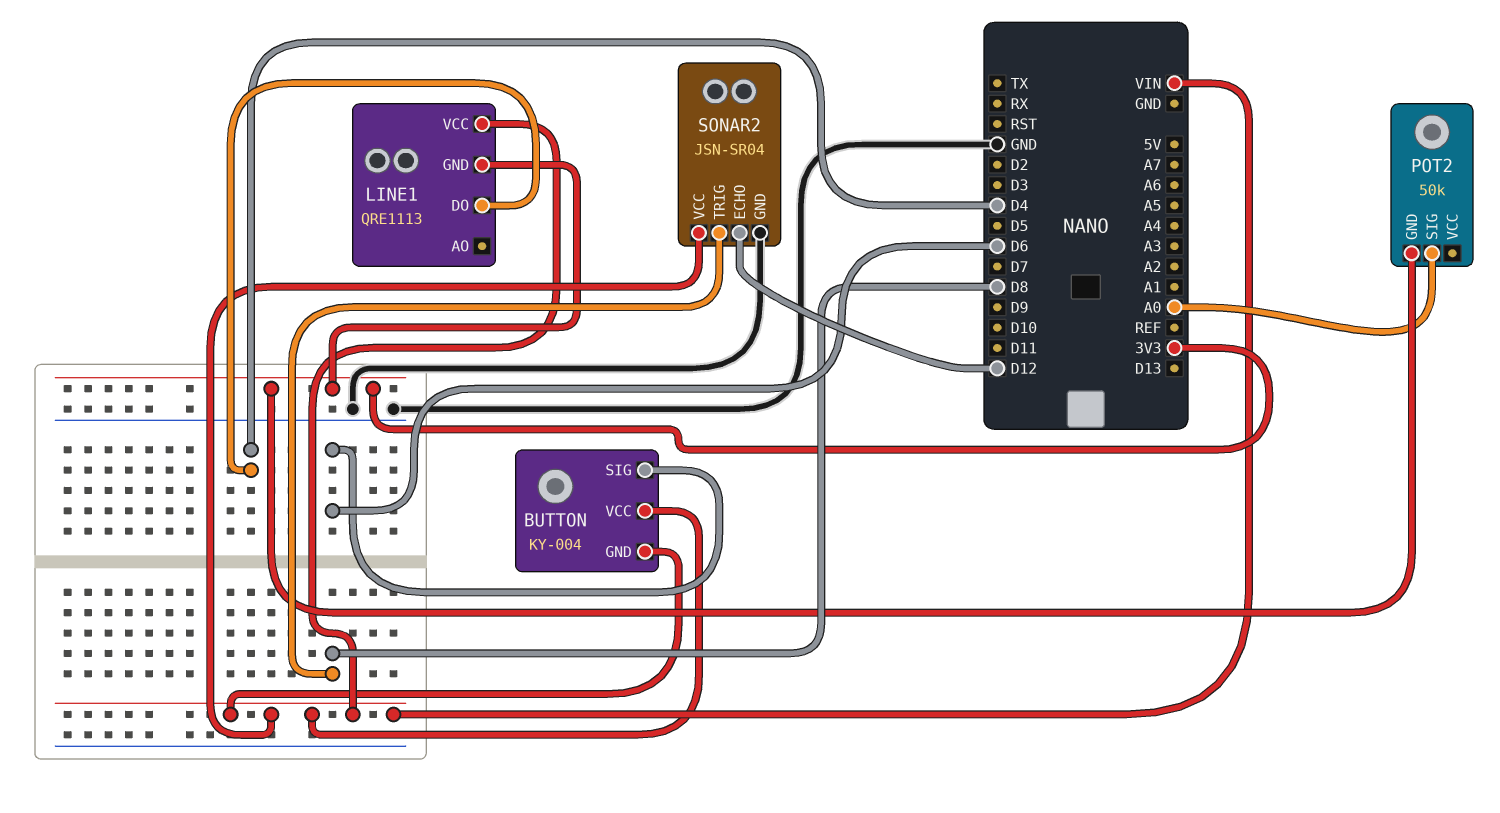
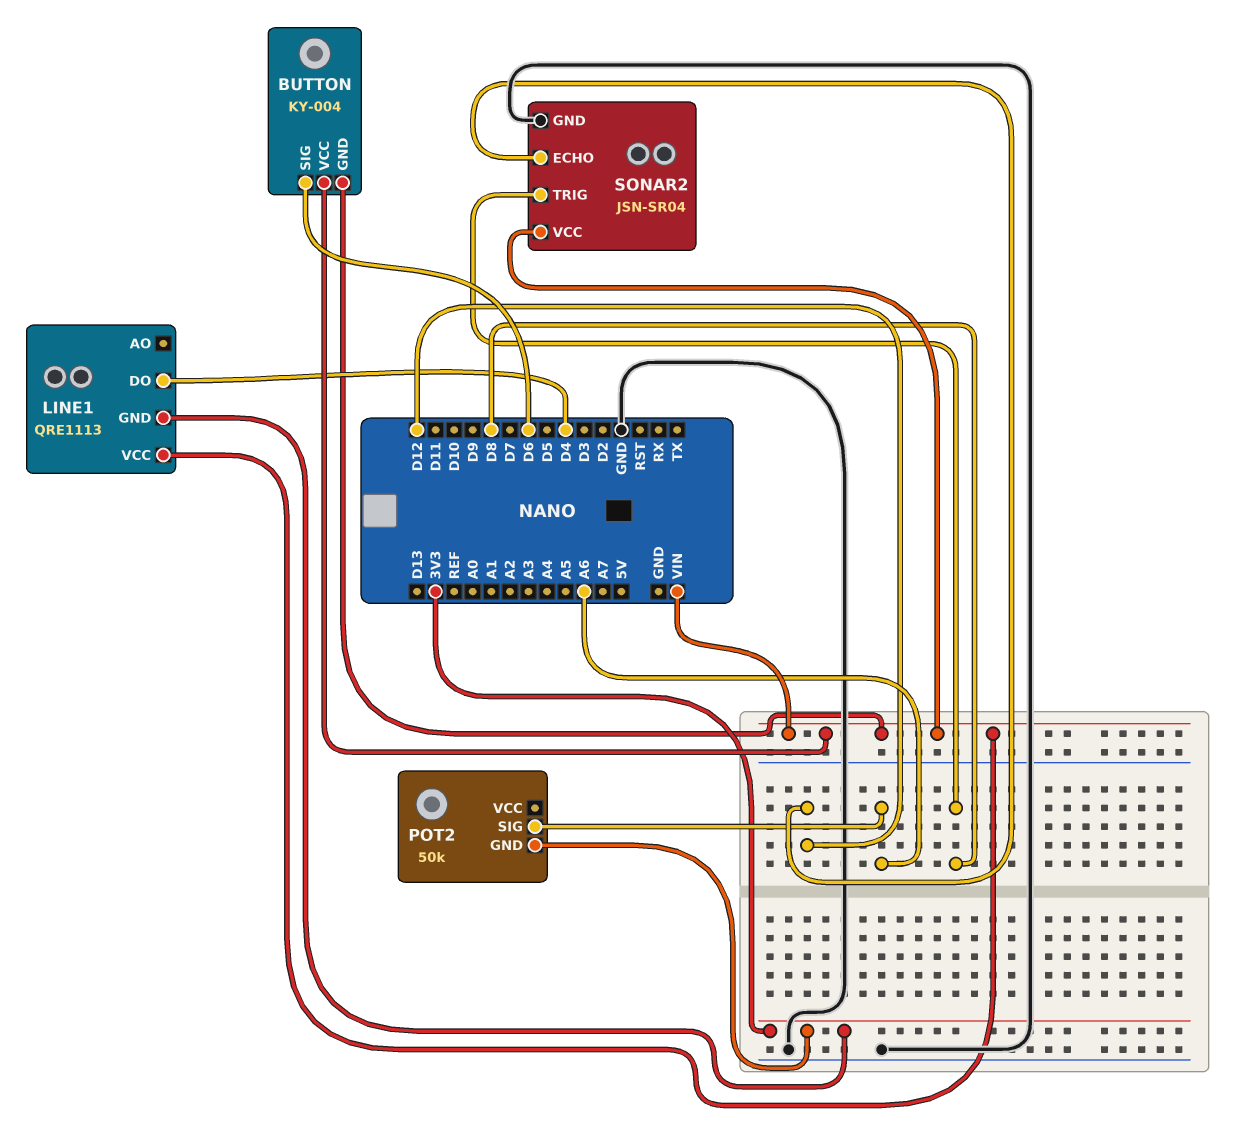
POT2 pin SIG: A0 -> A6

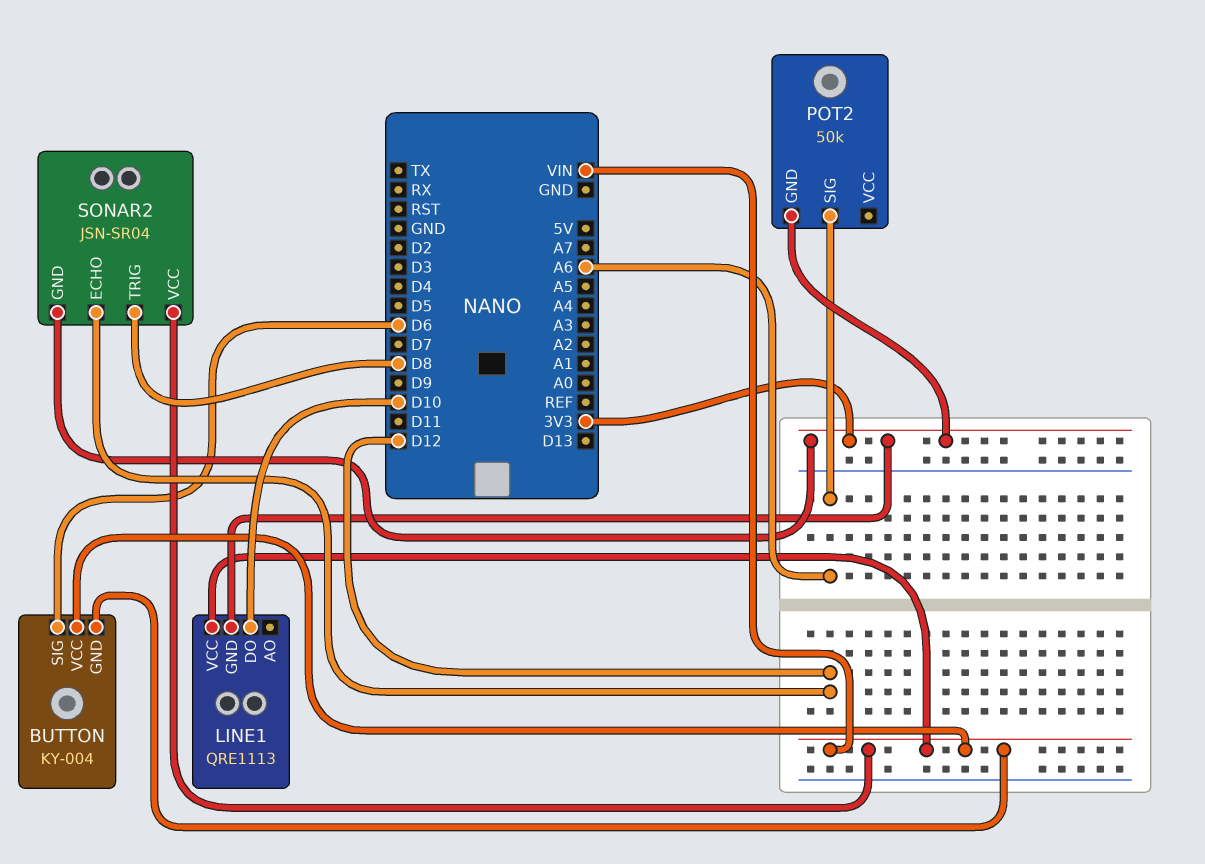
LINE1 pin DO: D4 -> D10
SONAR2 pin GND: GND -> 3V3

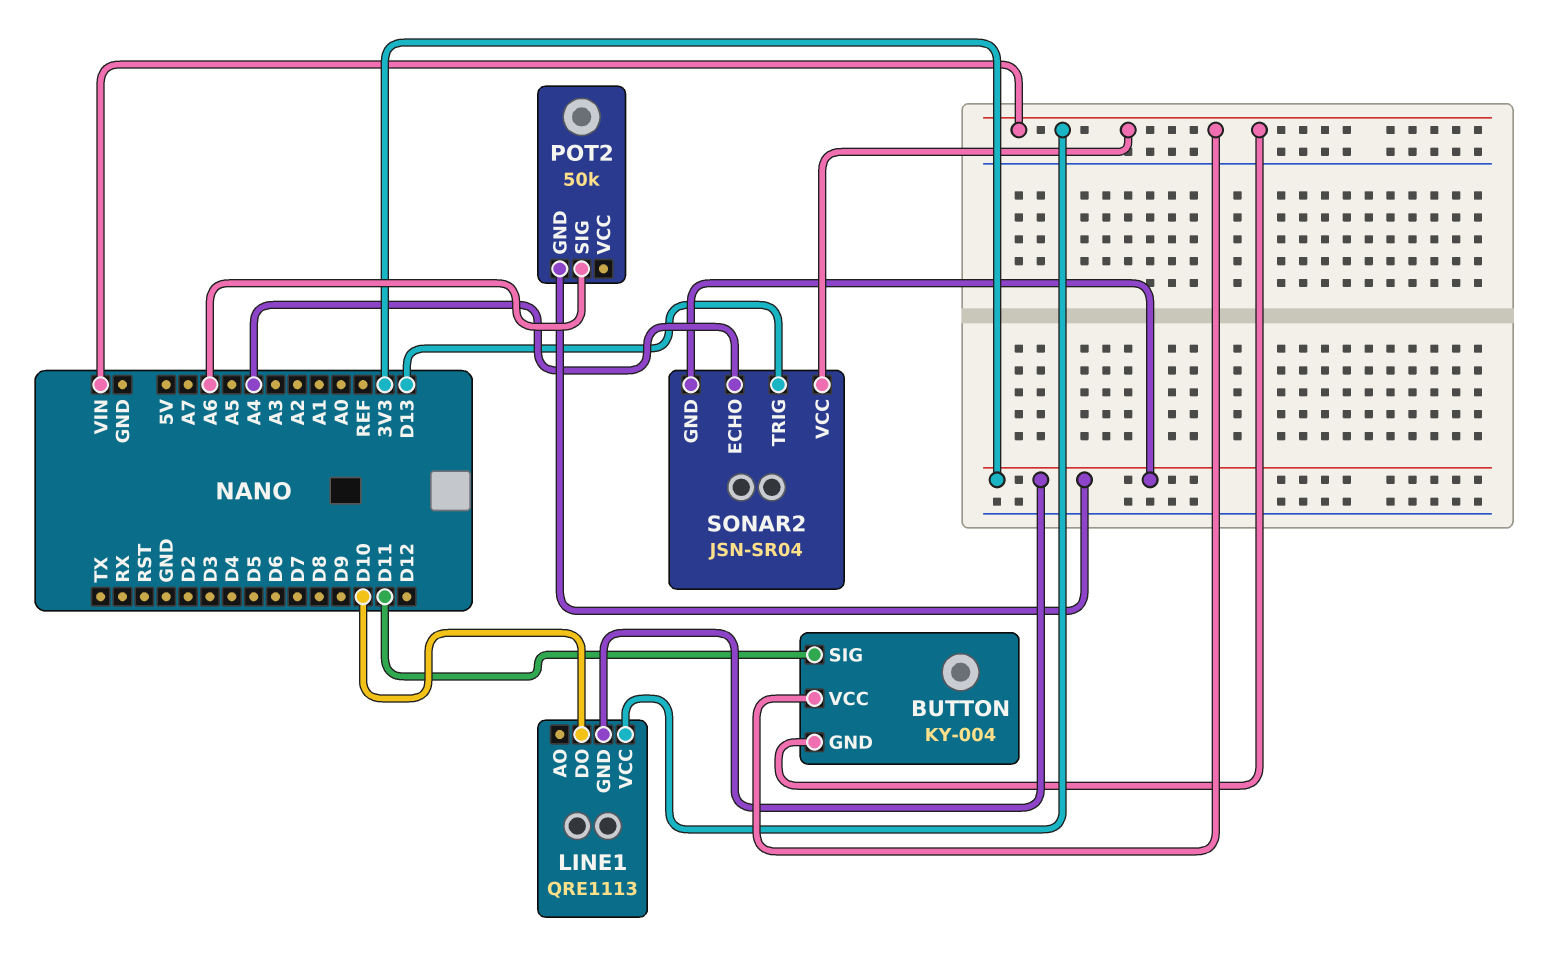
BUTTON pin SIG: D6 -> D11
SONAR2 pin ECHO: D12 -> A4
SONAR2 pin TRIG: D8 -> D13

